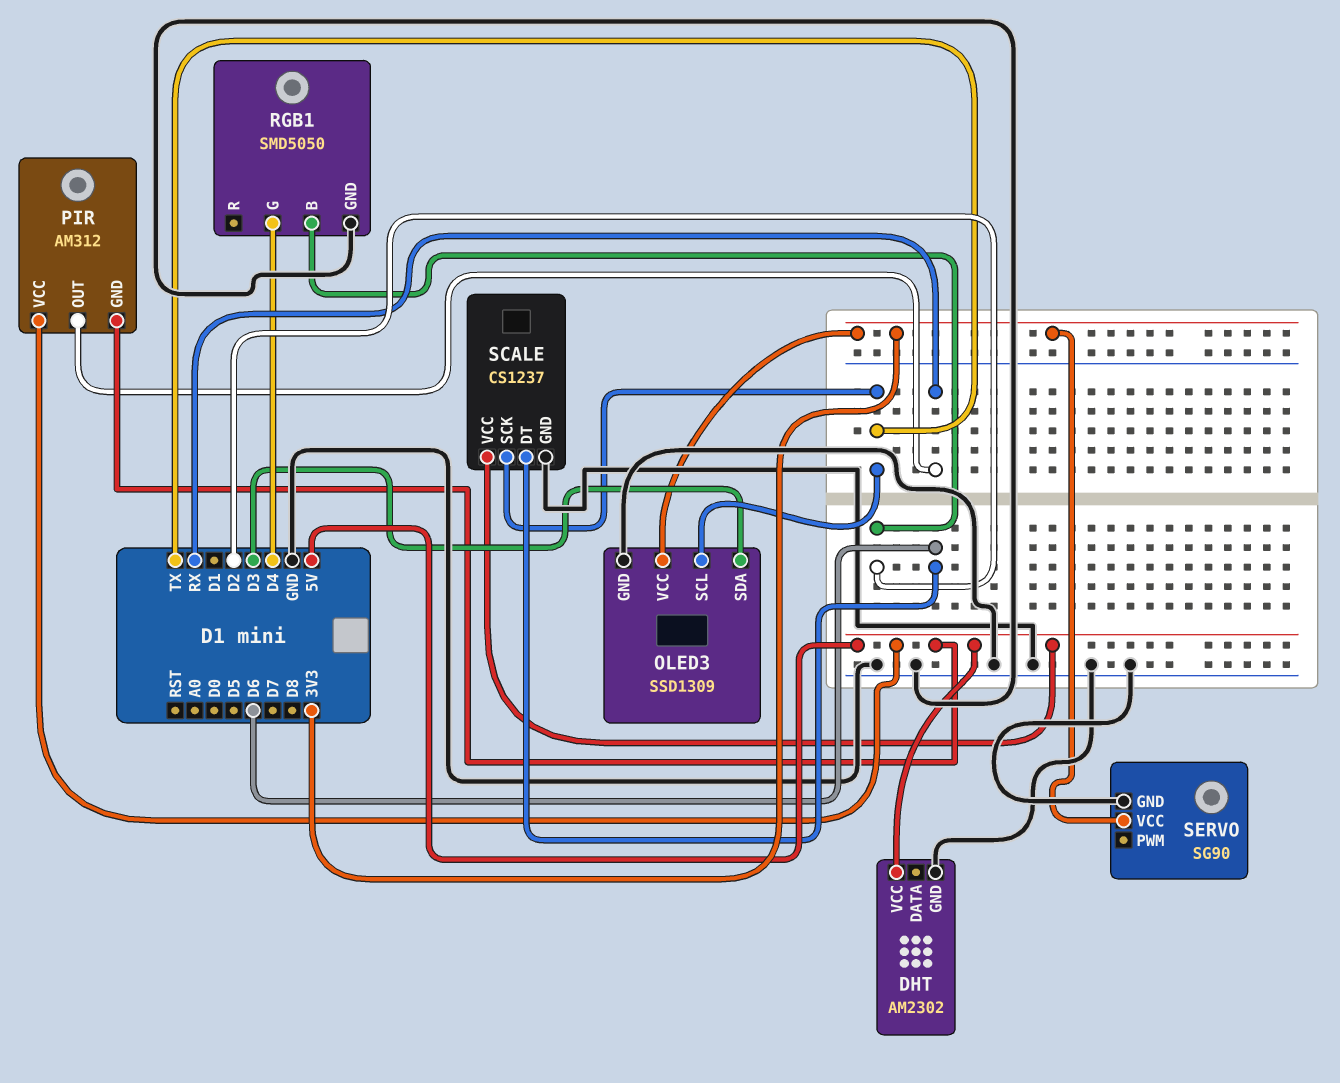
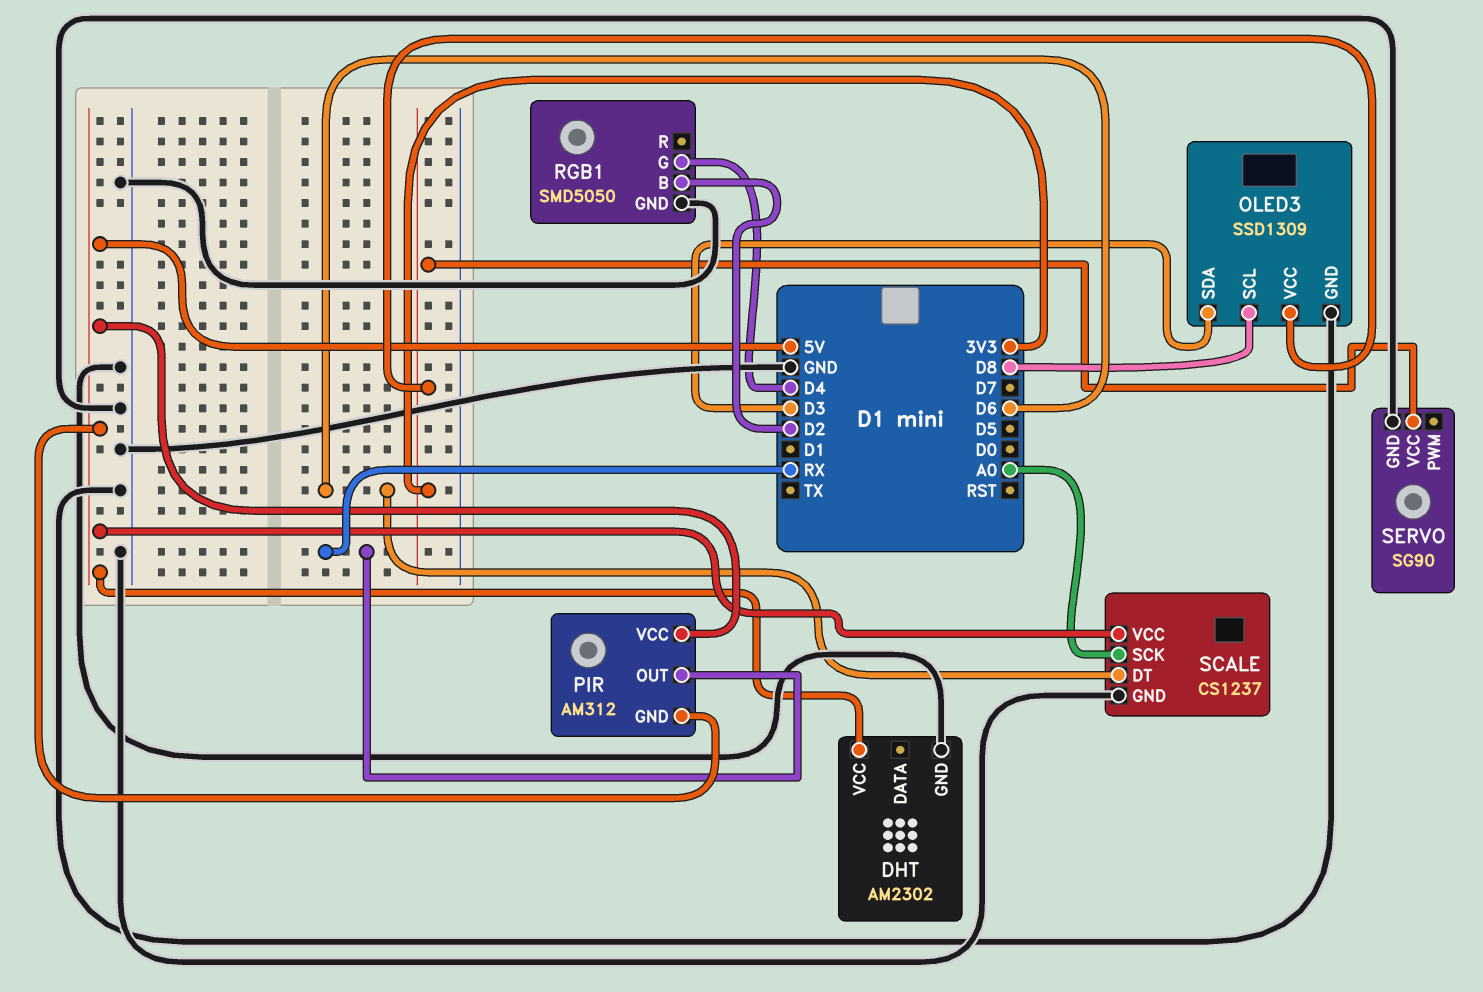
OLED3 pin SCL: TX -> D8
SCALE pin SCK: TX -> A0

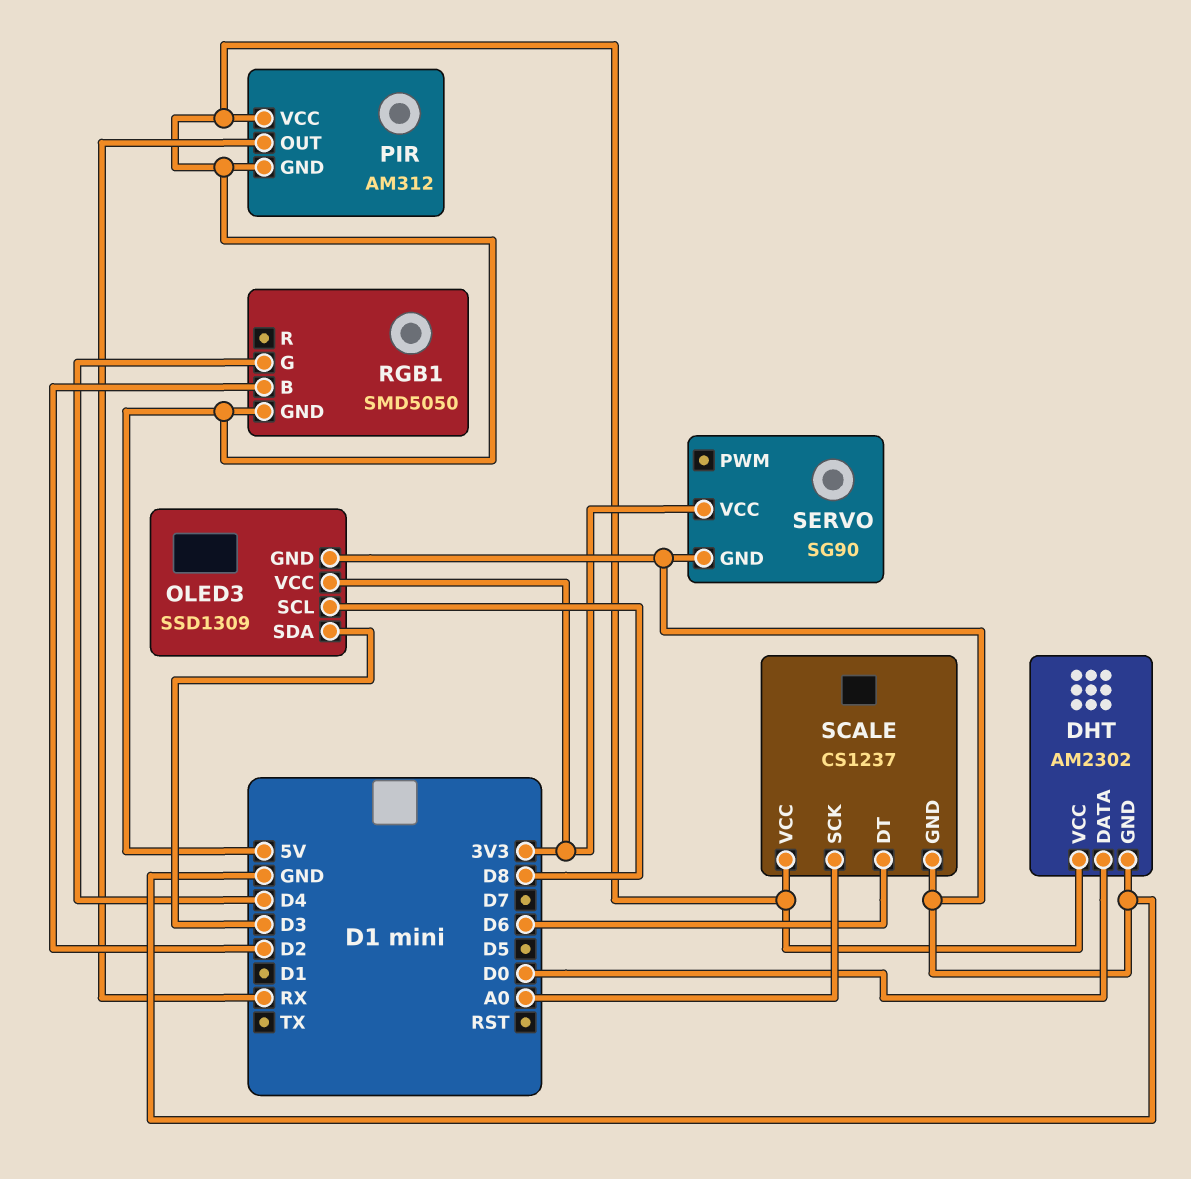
DHT pin DATA: none -> D0
RGB1 pin GND: GND -> 5V

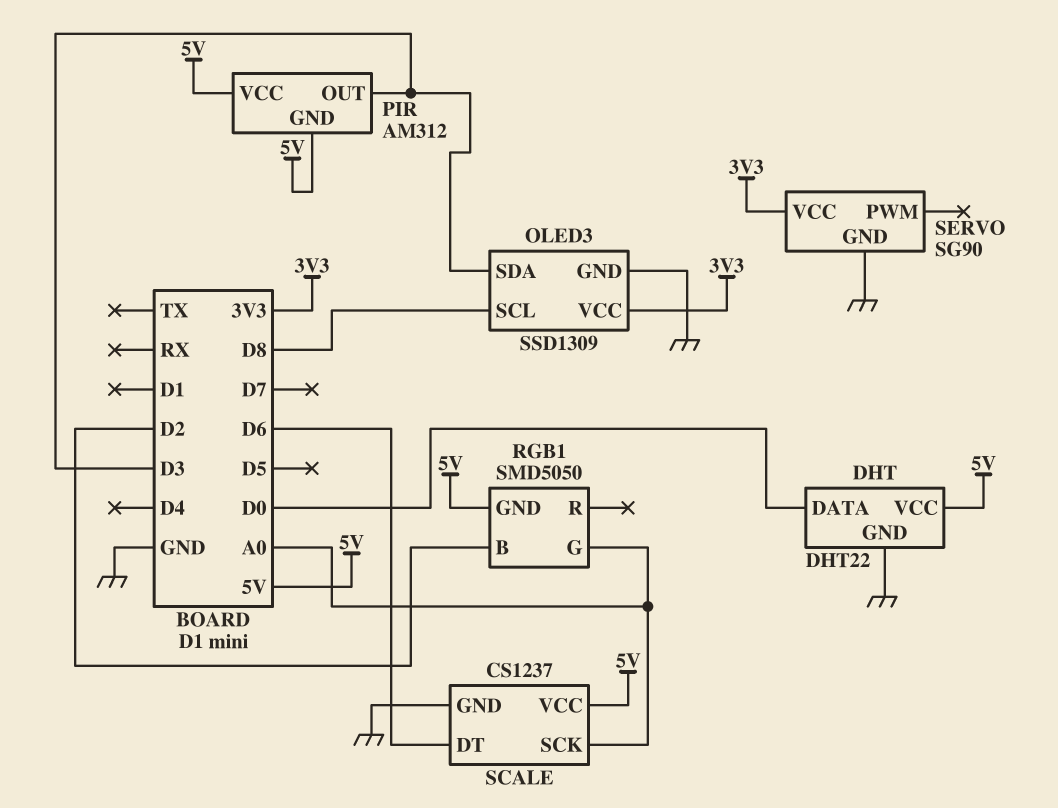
DHT: AM2302 -> DHT22
PIR pin OUT: RX -> D3
RGB1 pin G: D4 -> A0

